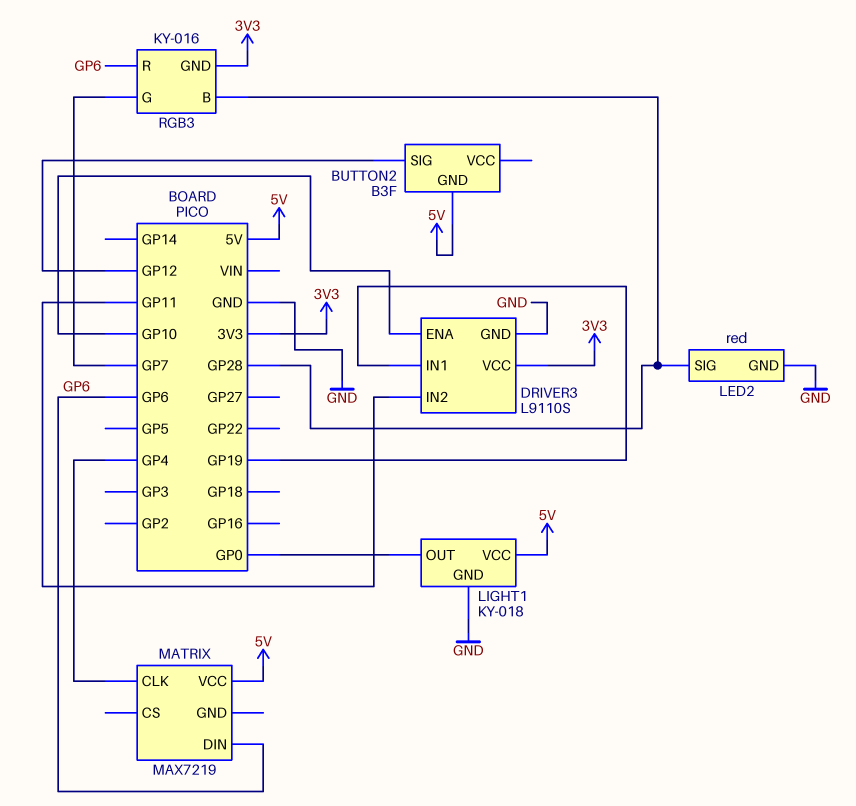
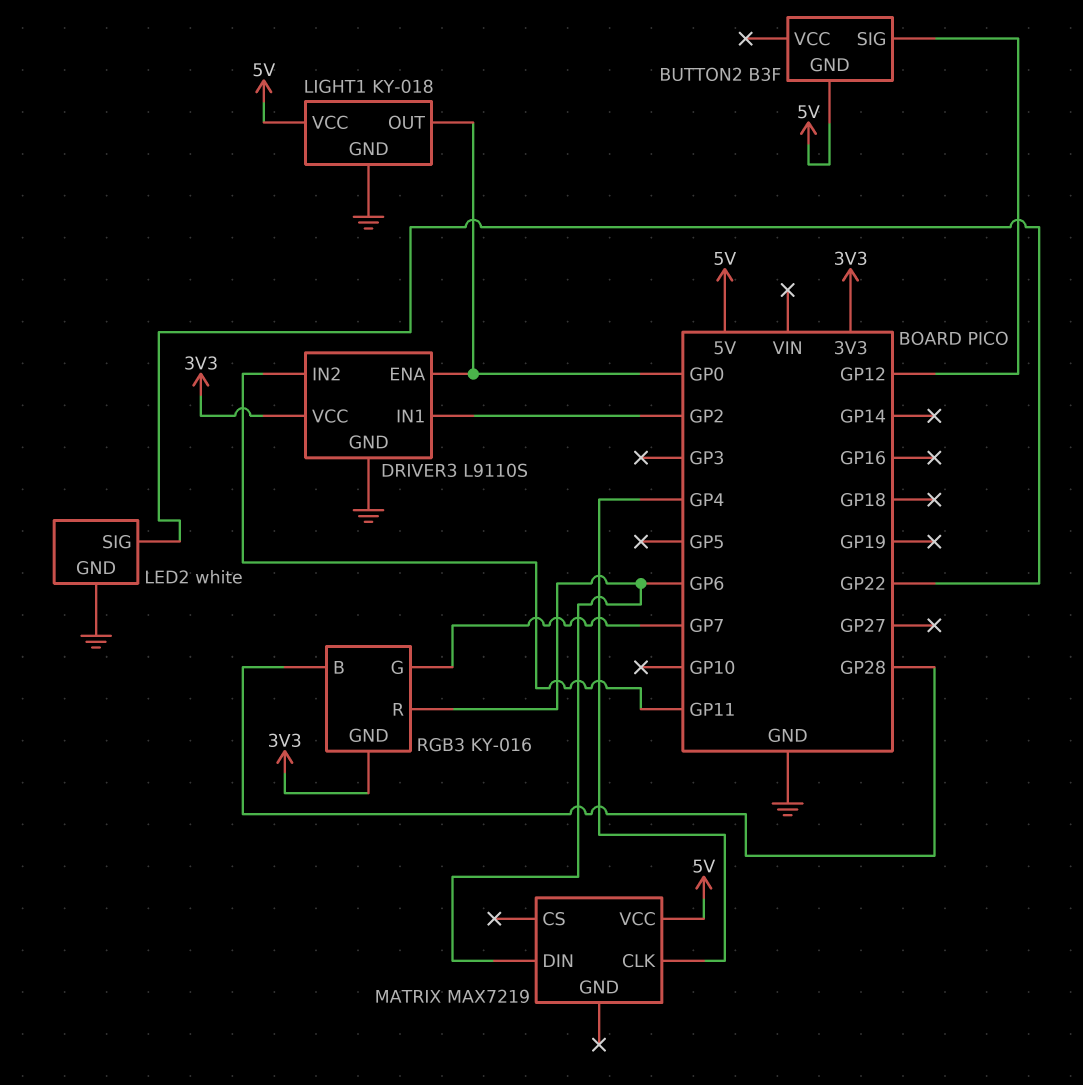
DRIVER3 pin ENA: GP10 -> GP0
DRIVER3 pin IN1: GP19 -> GP2
LED2: red -> white
LED2 pin SIG: GP28 -> GP22

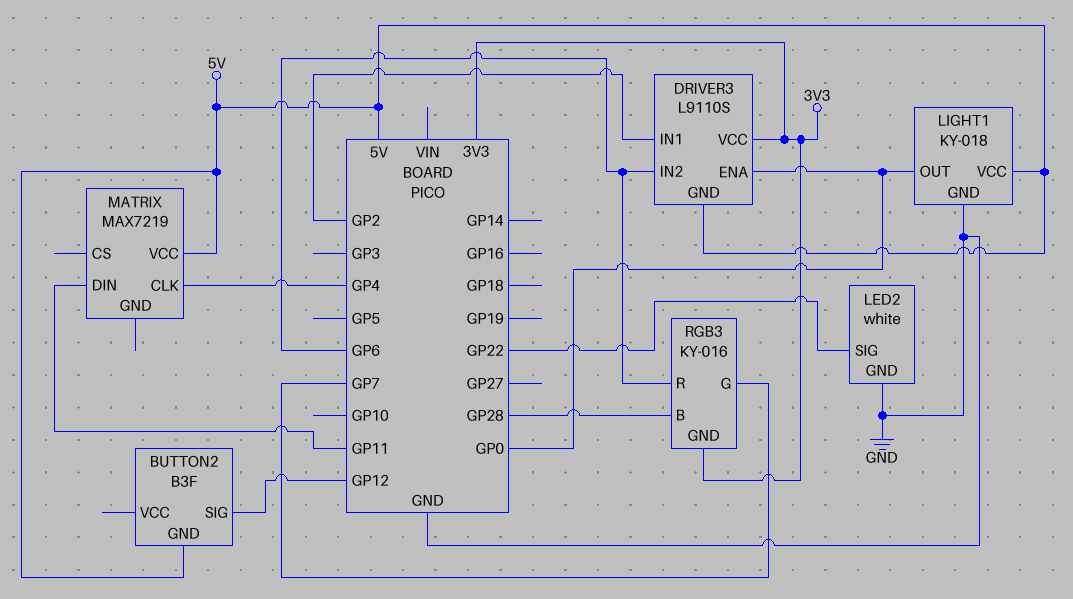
DRIVER3 pin GND: GND -> 5V
DRIVER3 pin IN2: GP11 -> GP6
MATRIX pin DIN: GP6 -> GP11

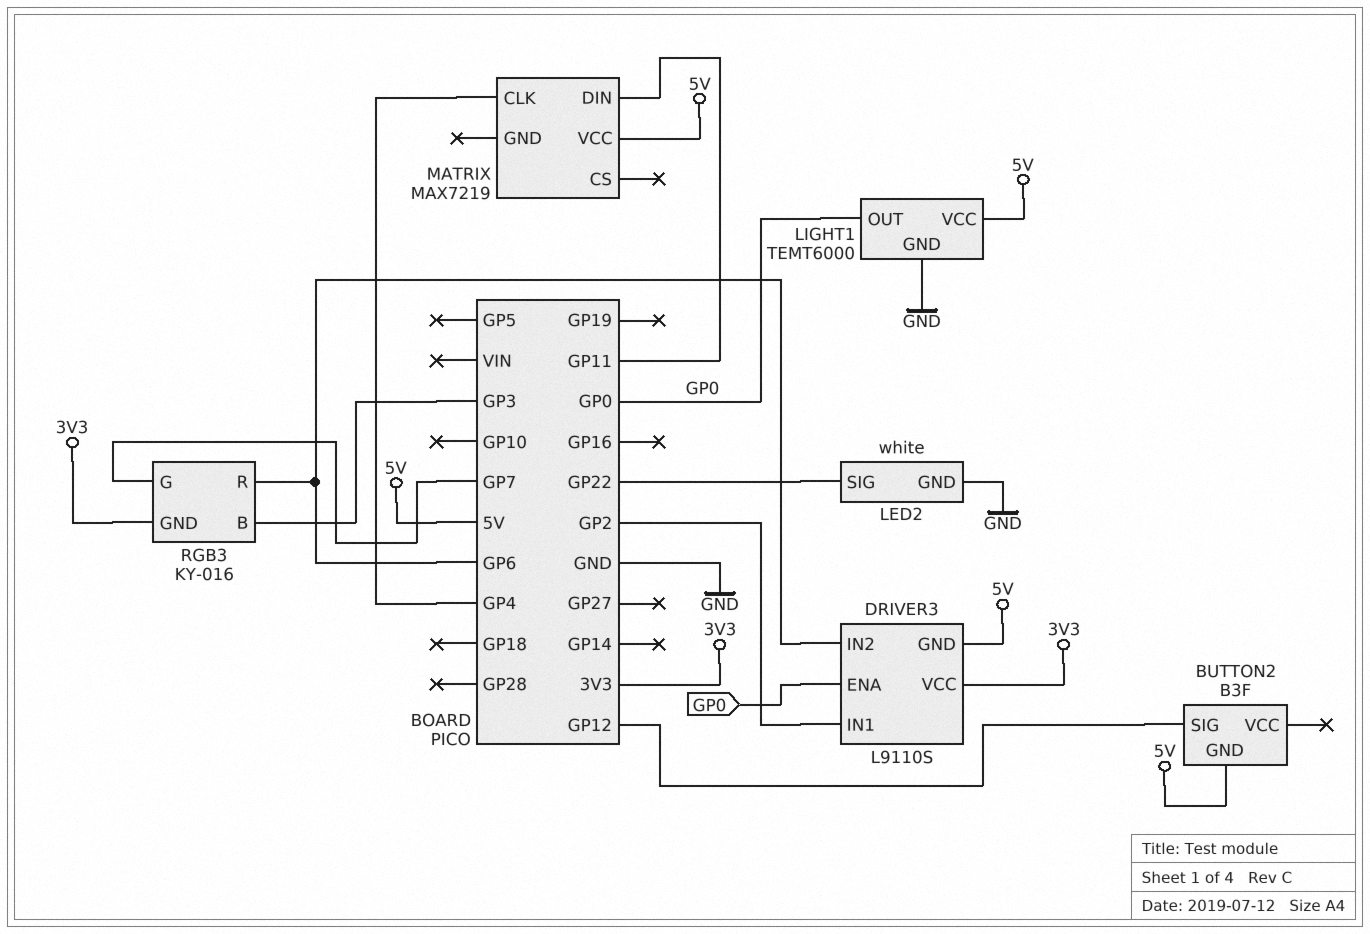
LIGHT1: KY-018 -> TEMT6000
RGB3 pin B: GP28 -> GP3

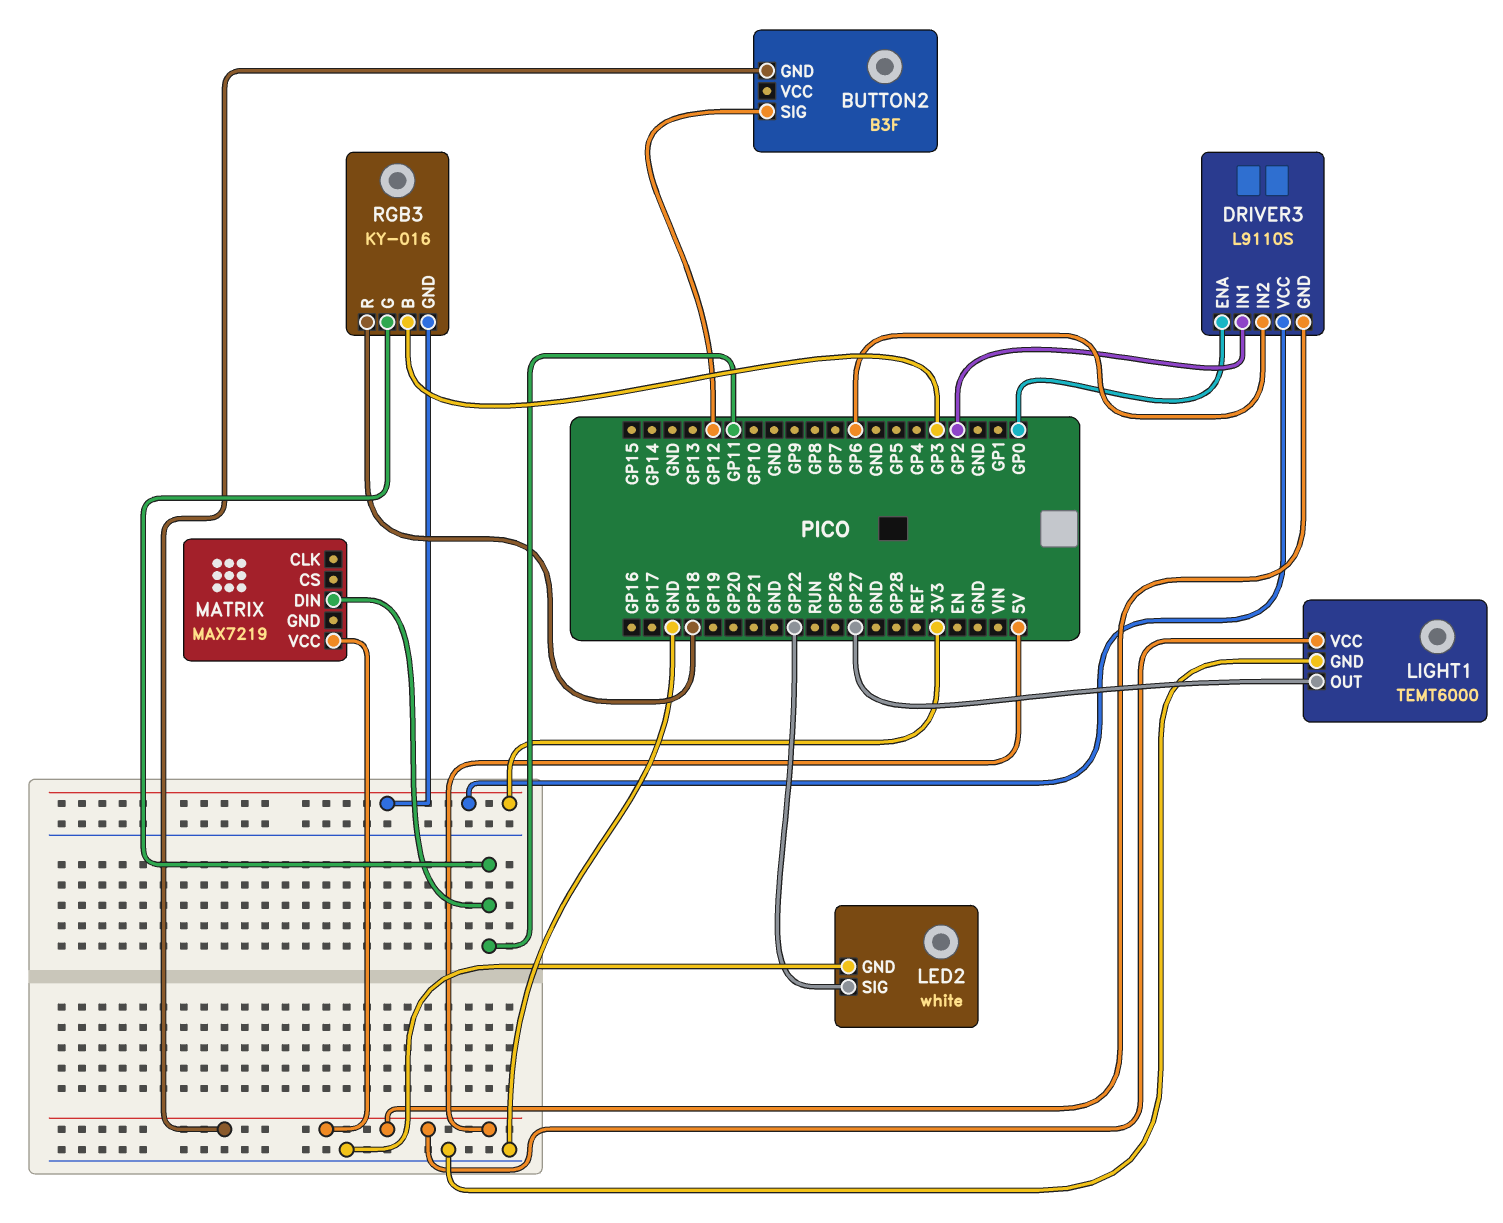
LIGHT1 pin OUT: GP0 -> GP27
MATRIX pin CLK: GP4 -> none
RGB3 pin G: GP7 -> GP11
RGB3 pin R: GP6 -> GP18

